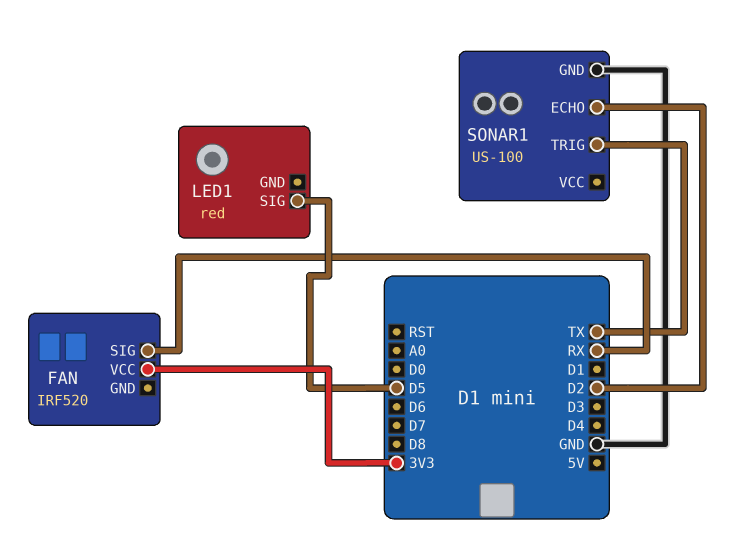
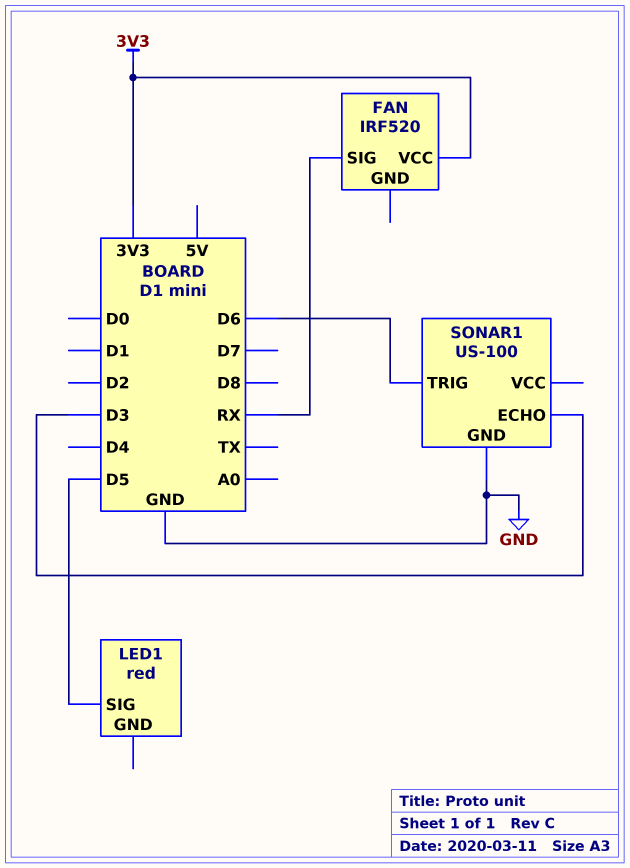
SONAR1 pin ECHO: D2 -> D3
SONAR1 pin TRIG: TX -> D6

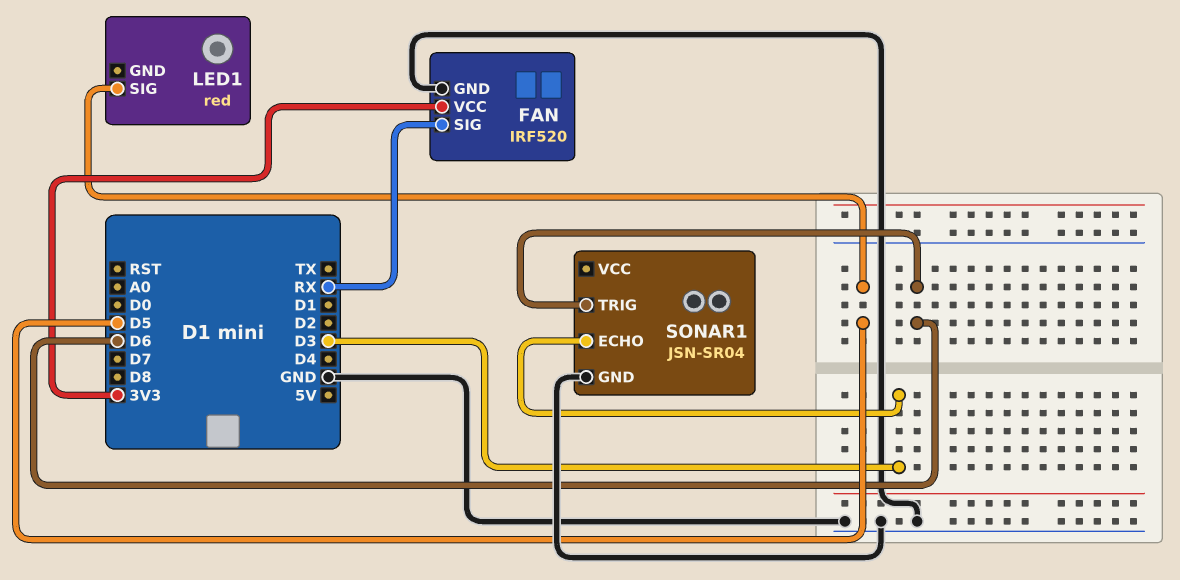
FAN pin GND: none -> GND
SONAR1: US-100 -> JSN-SR04

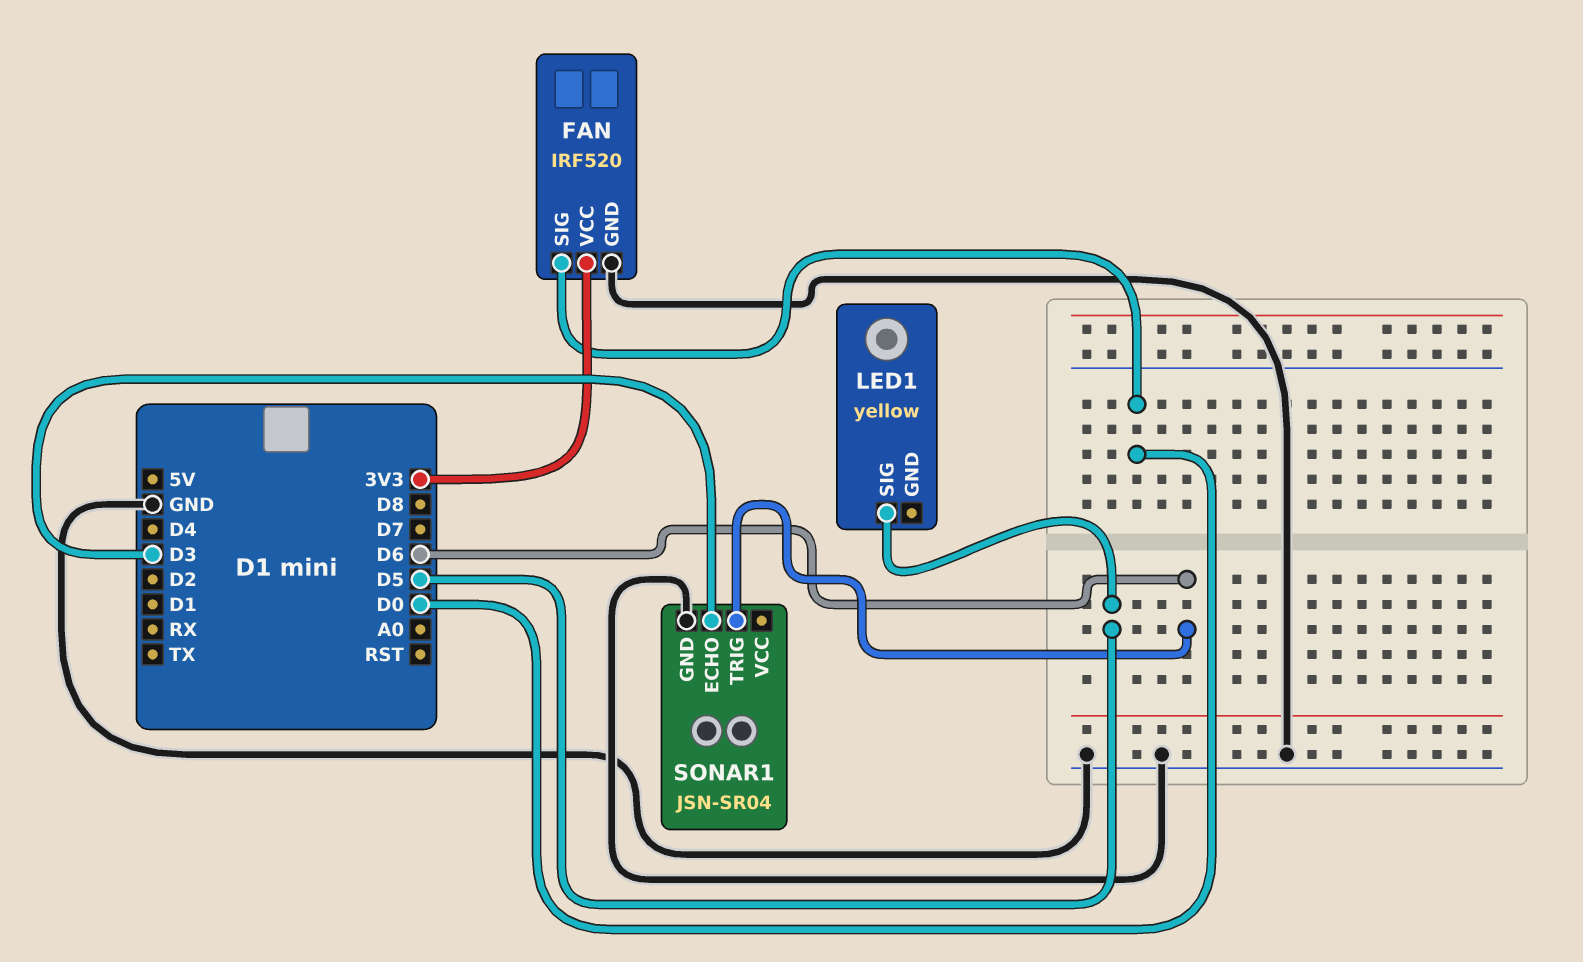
FAN pin SIG: RX -> D0
LED1: red -> yellow

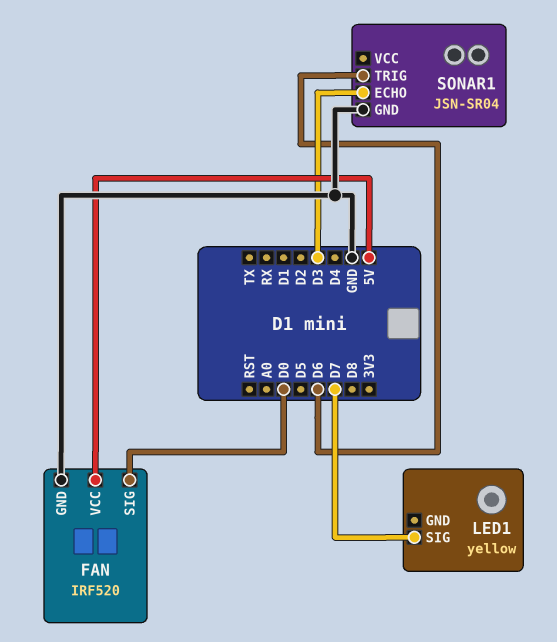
FAN pin VCC: 3V3 -> 5V
LED1 pin SIG: D5 -> D7

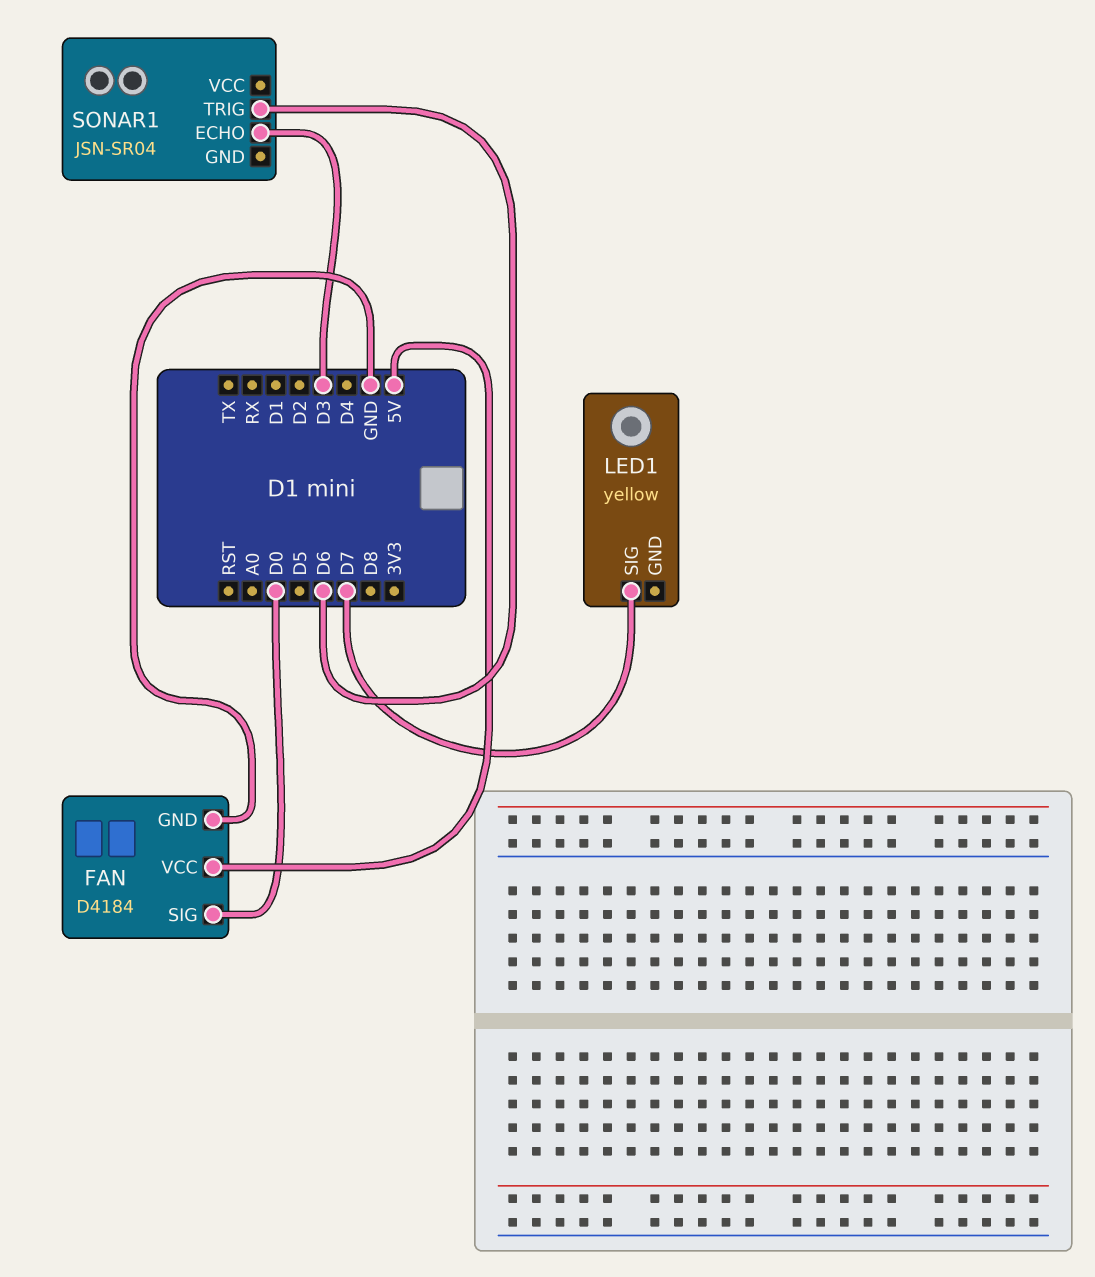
FAN: IRF520 -> D4184
SONAR1 pin GND: GND -> none

